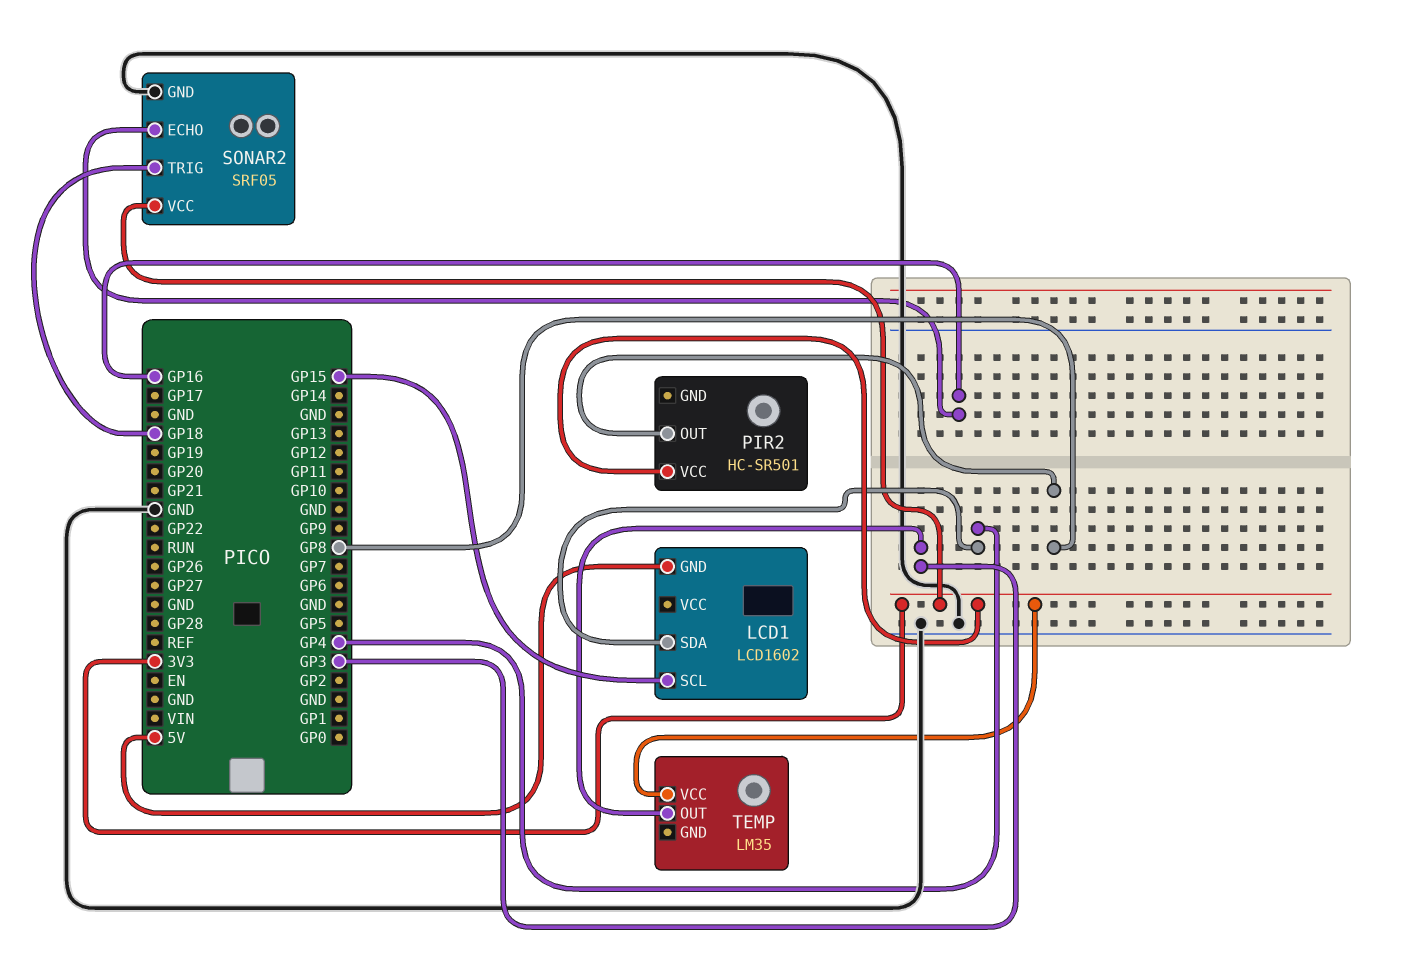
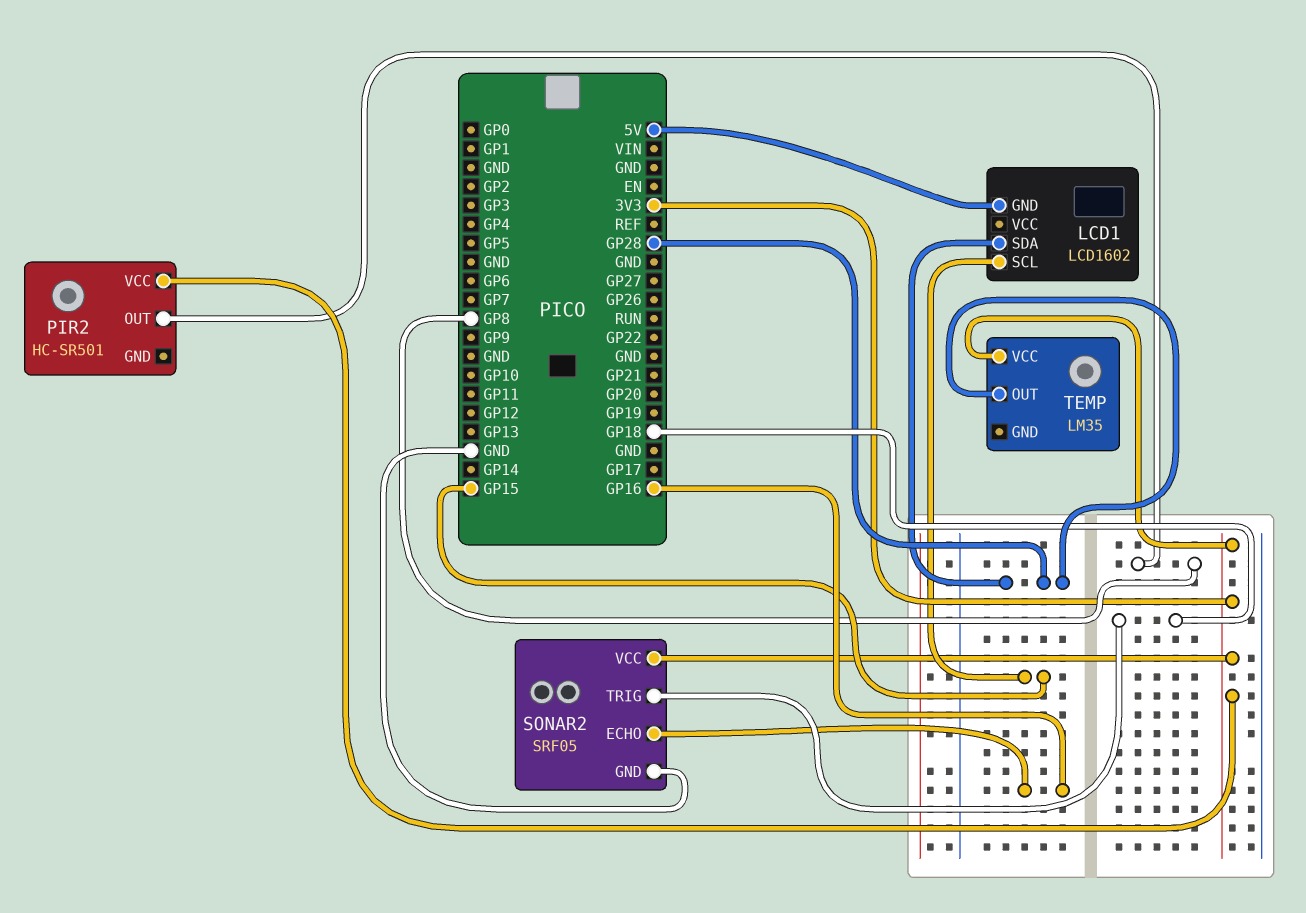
LCD1 pin SDA: GP4 -> GP28
TEMP pin OUT: GP3 -> GP28

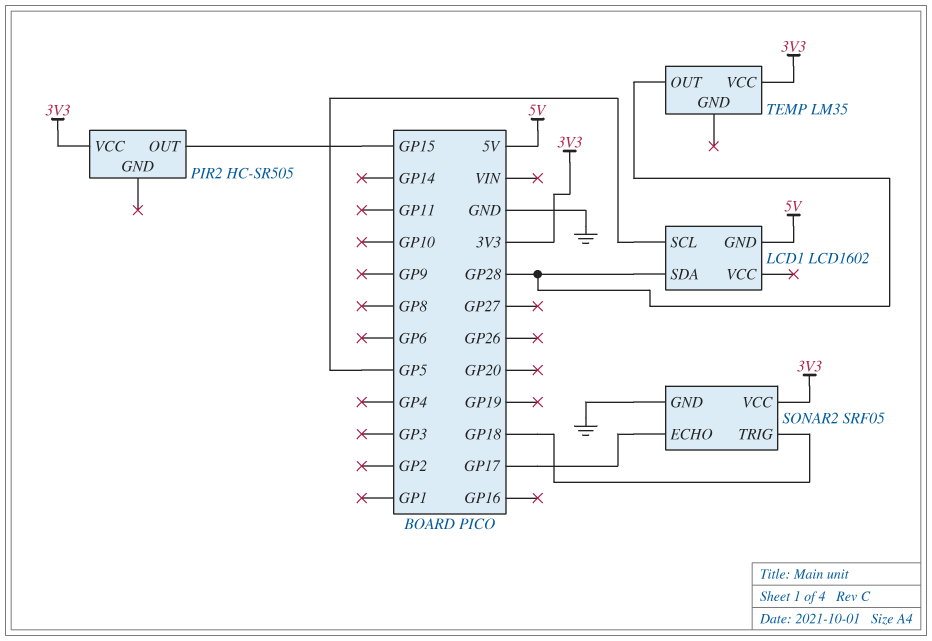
LCD1 pin SCL: GP15 -> GP5
PIR2: HC-SR501 -> HC-SR505
PIR2 pin OUT: GP8 -> GP15
SONAR2 pin ECHO: GP16 -> GP17

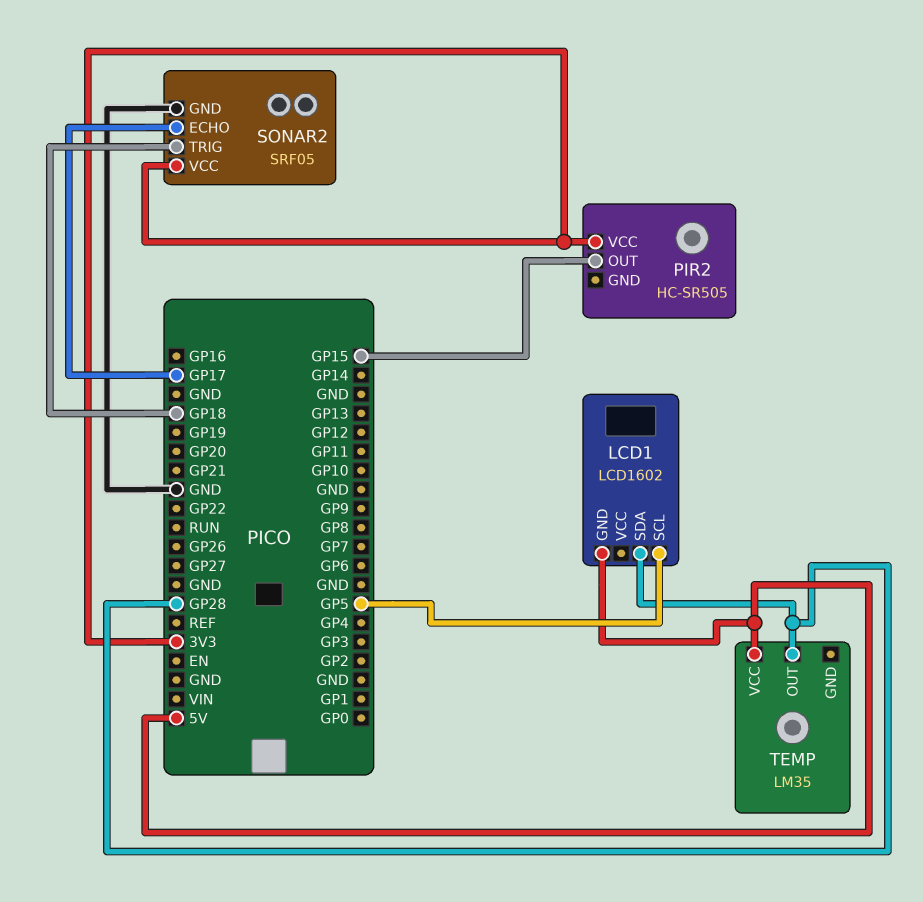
TEMP pin VCC: 3V3 -> 5V

